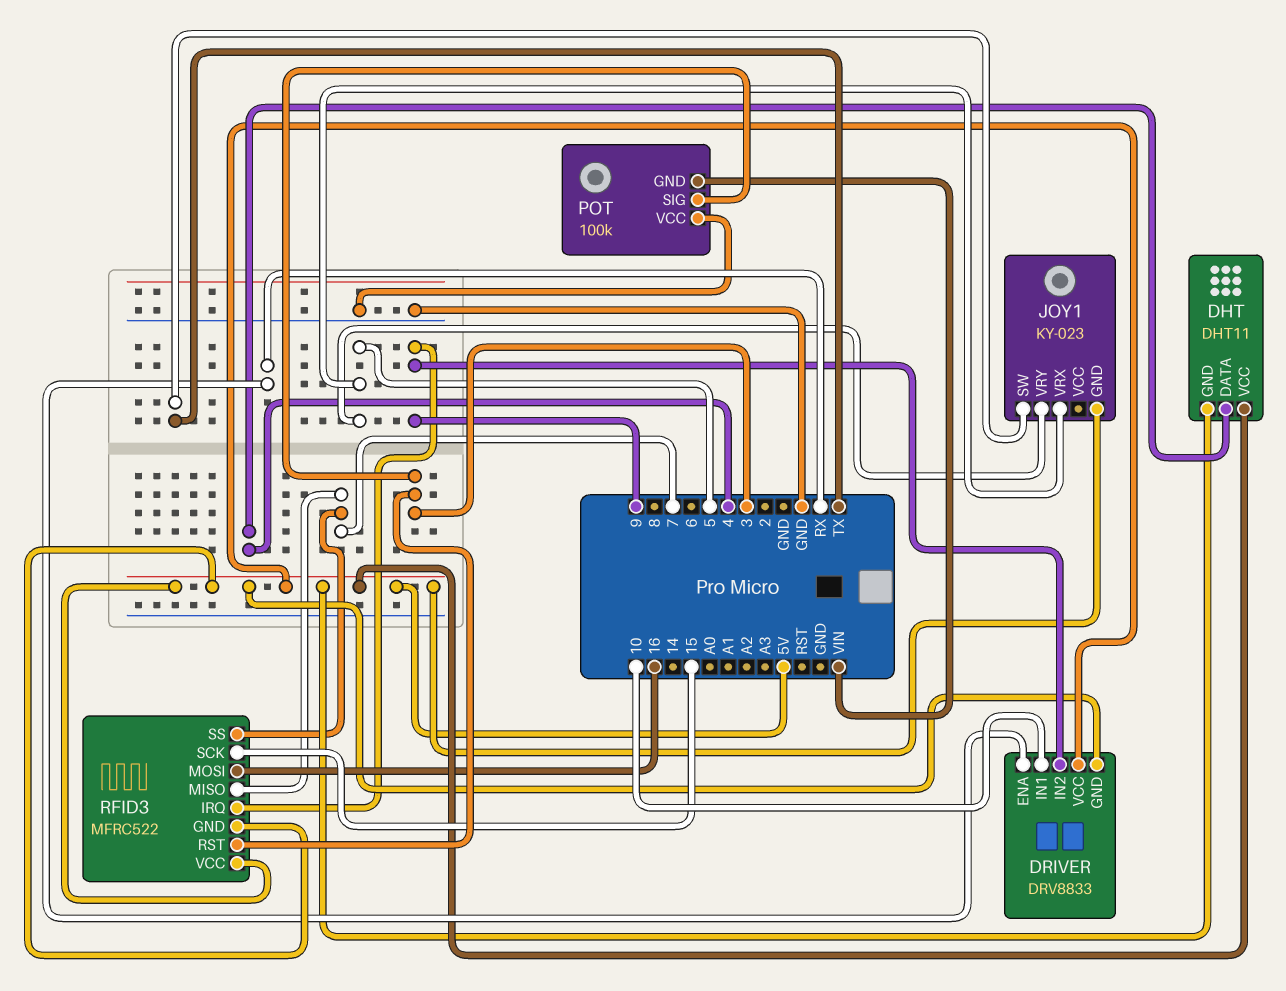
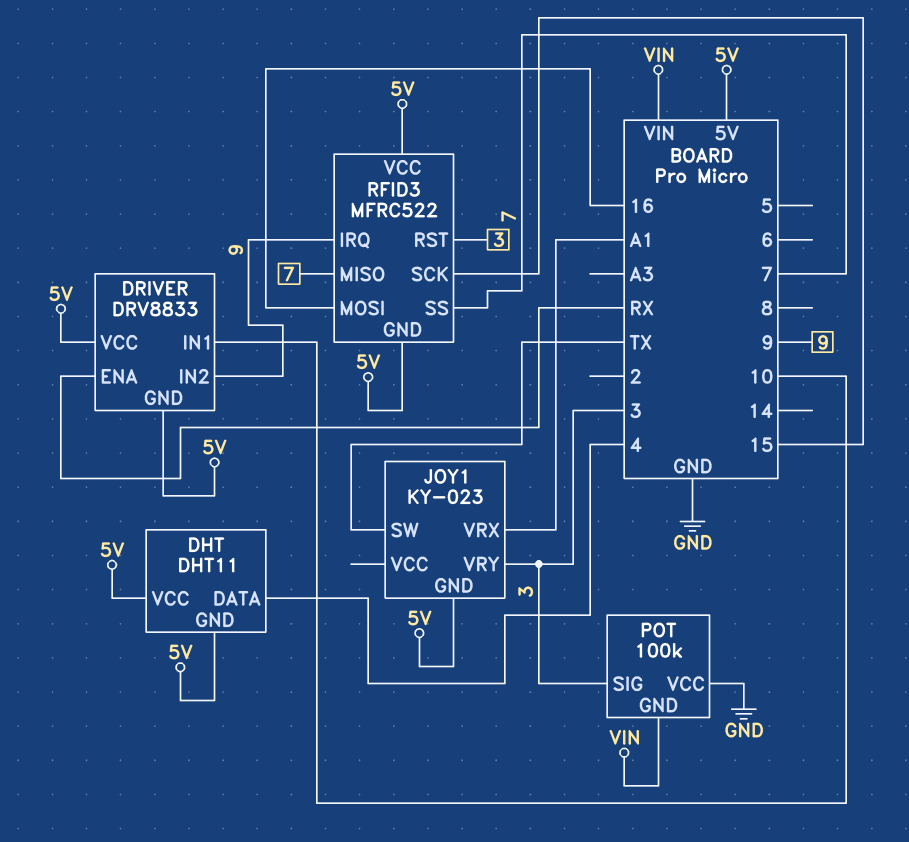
JOY1 pin VRX: 5 -> A1
JOY1 pin VRY: 5 -> 3

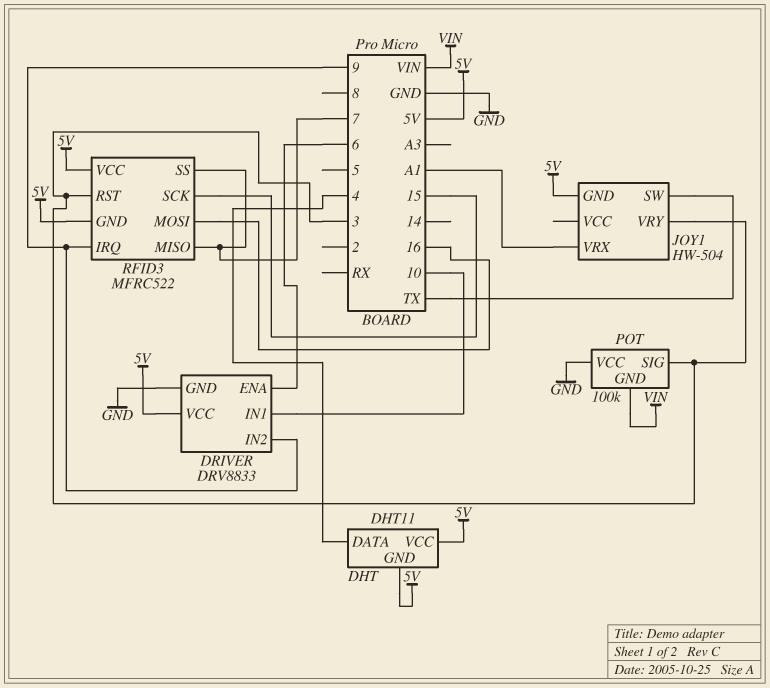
DRIVER pin ENA: RX -> 6
DRIVER pin GND: 5V -> GND
JOY1: KY-023 -> HW-504

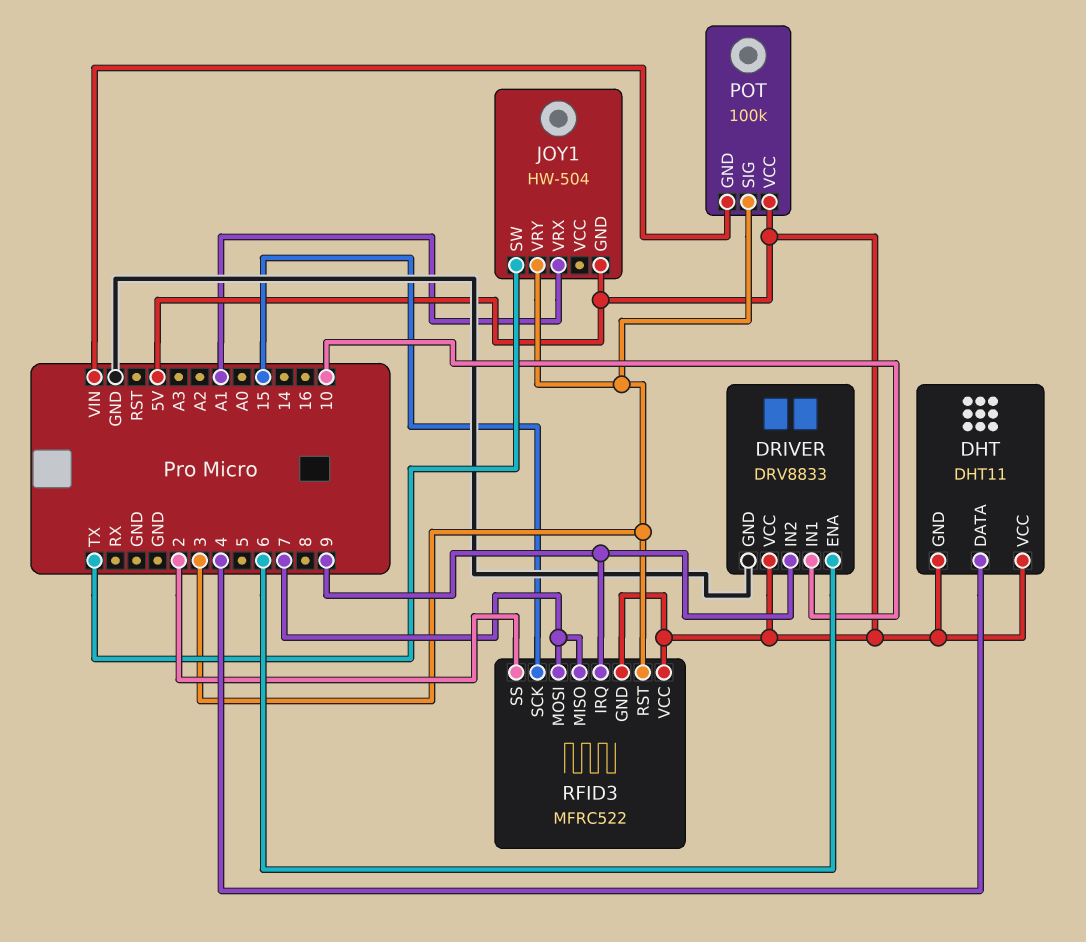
POT pin VCC: GND -> 5V
RFID3 pin MOSI: 16 -> 7
RFID3 pin SS: 7 -> 2

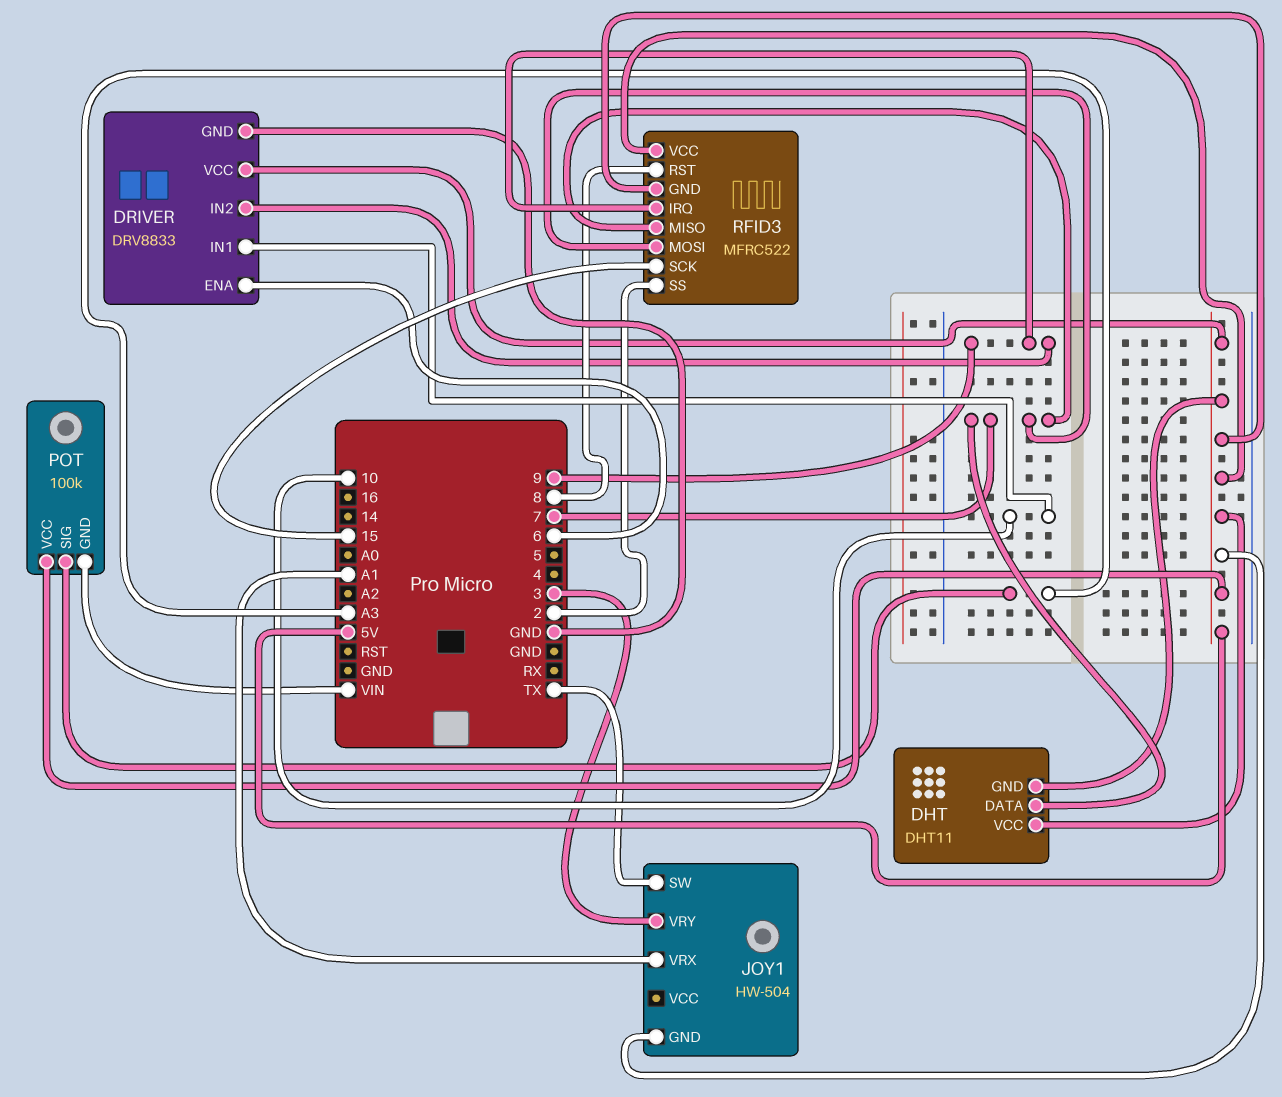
DHT pin DATA: 4 -> 7
POT pin SIG: 3 -> A3
RFID3 pin RST: 3 -> 8

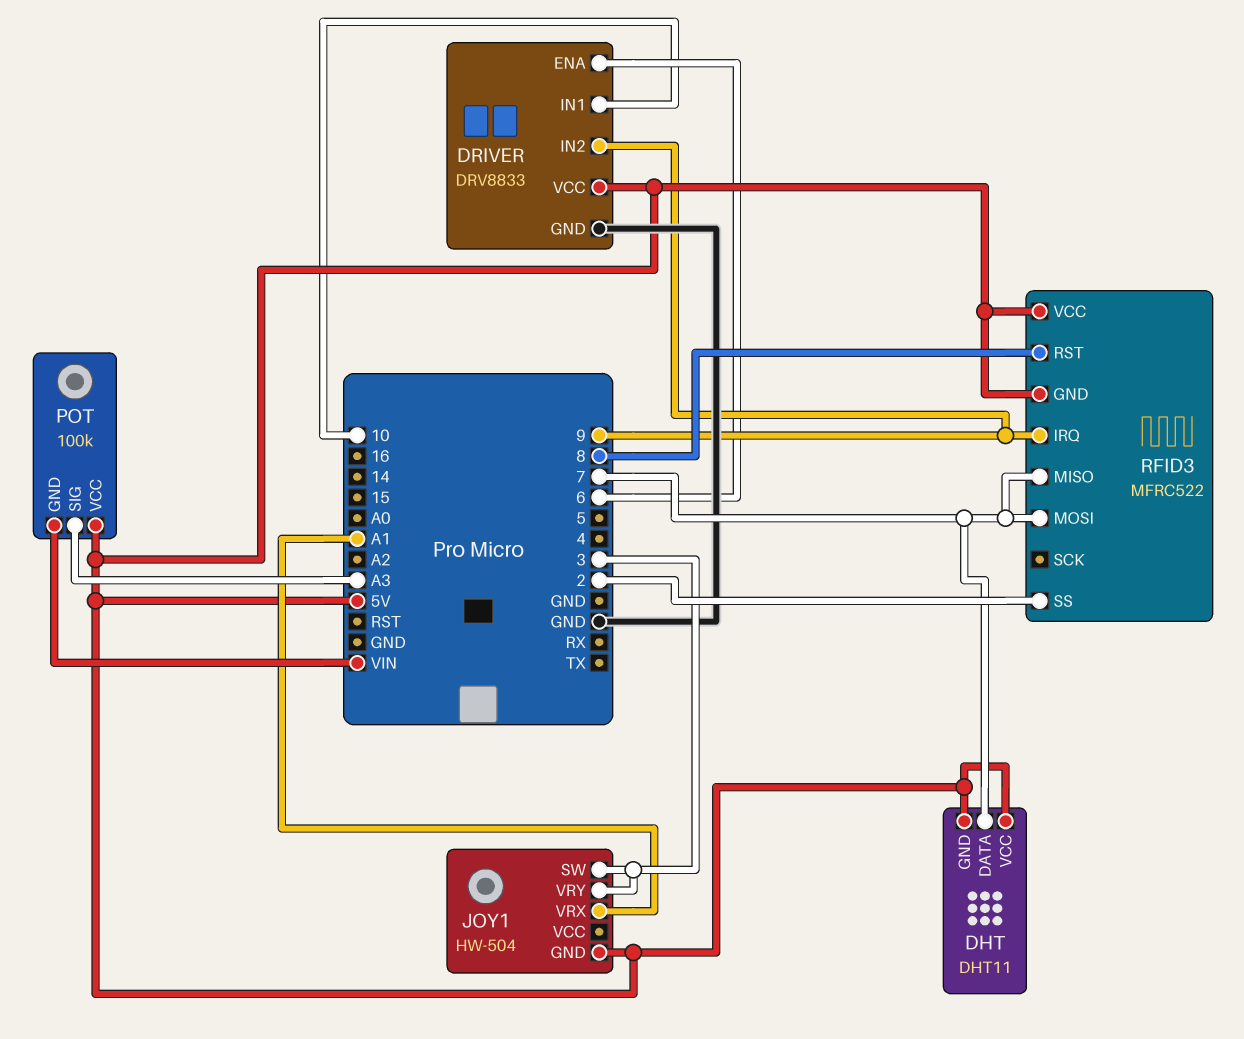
JOY1 pin SW: TX -> 3
RFID3 pin SCK: 15 -> none

